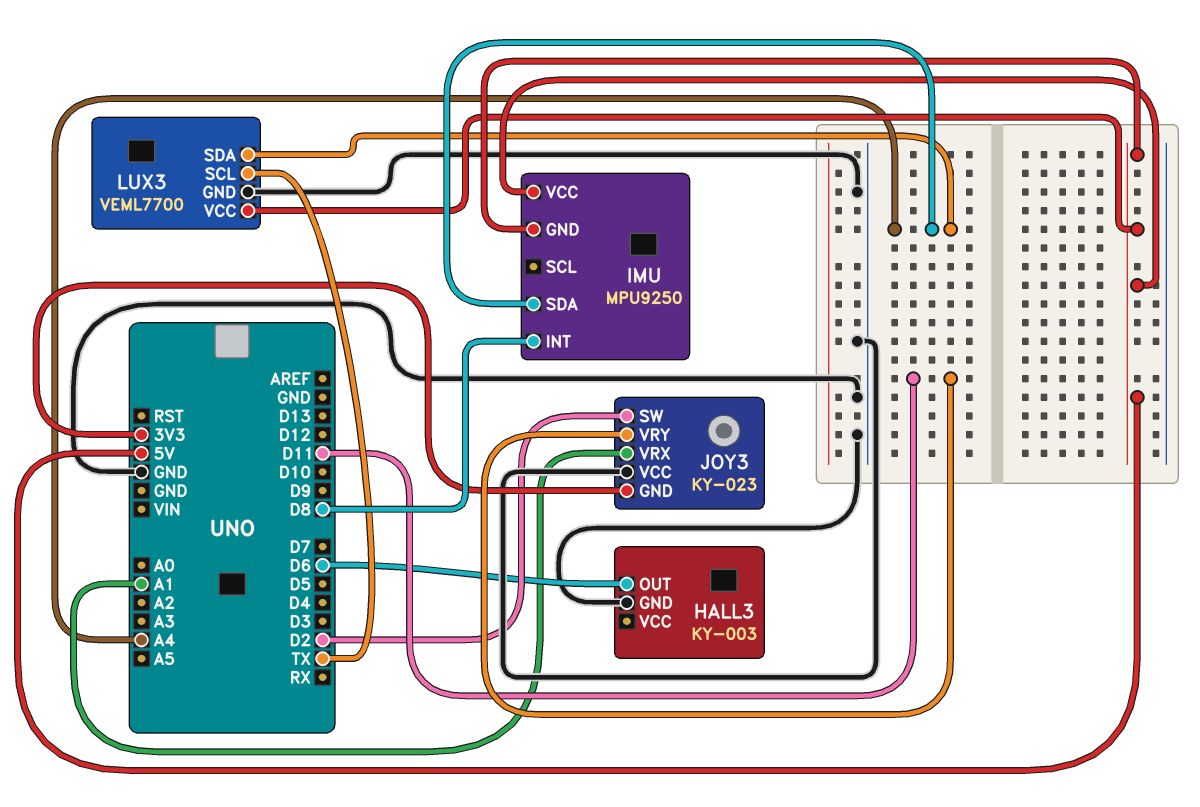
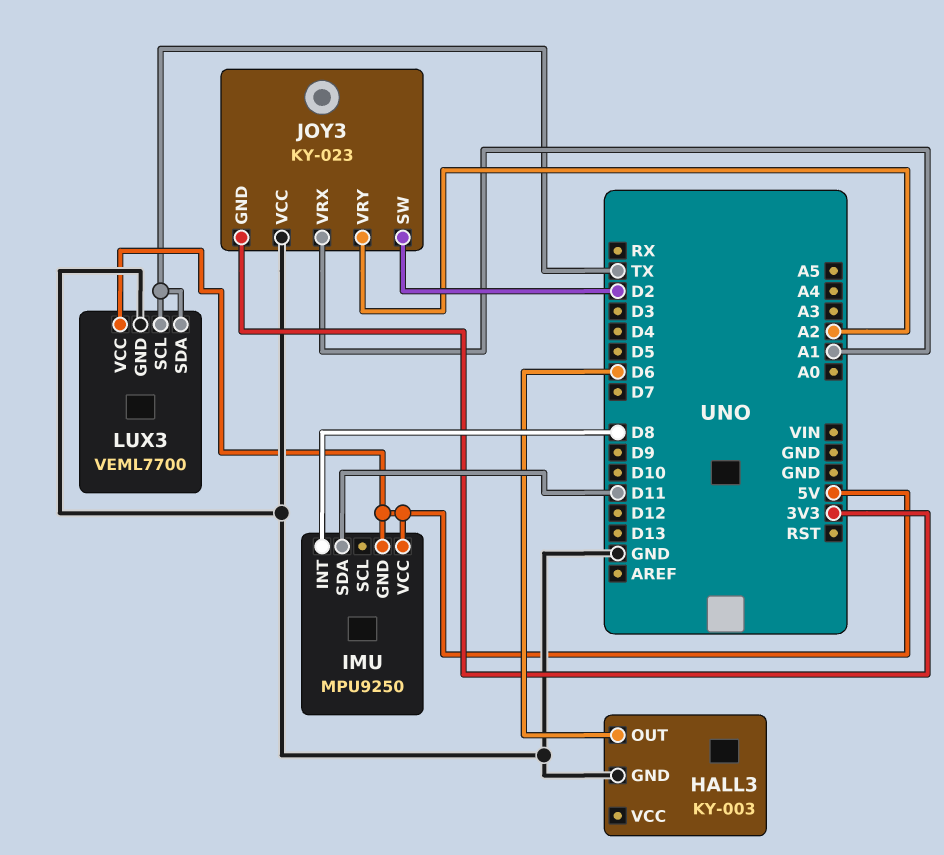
IMU pin SDA: A4 -> D11
JOY3 pin VRY: D11 -> A2
LUX3 pin SDA: A4 -> TX

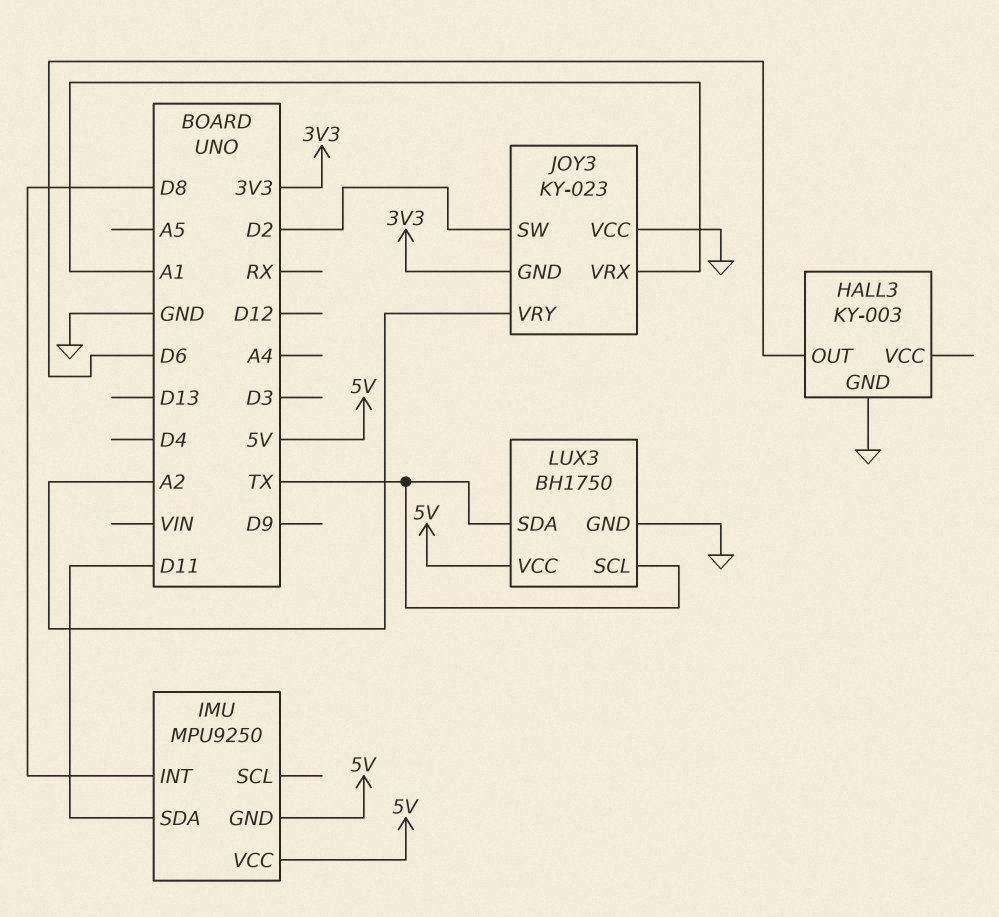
LUX3: VEML7700 -> BH1750

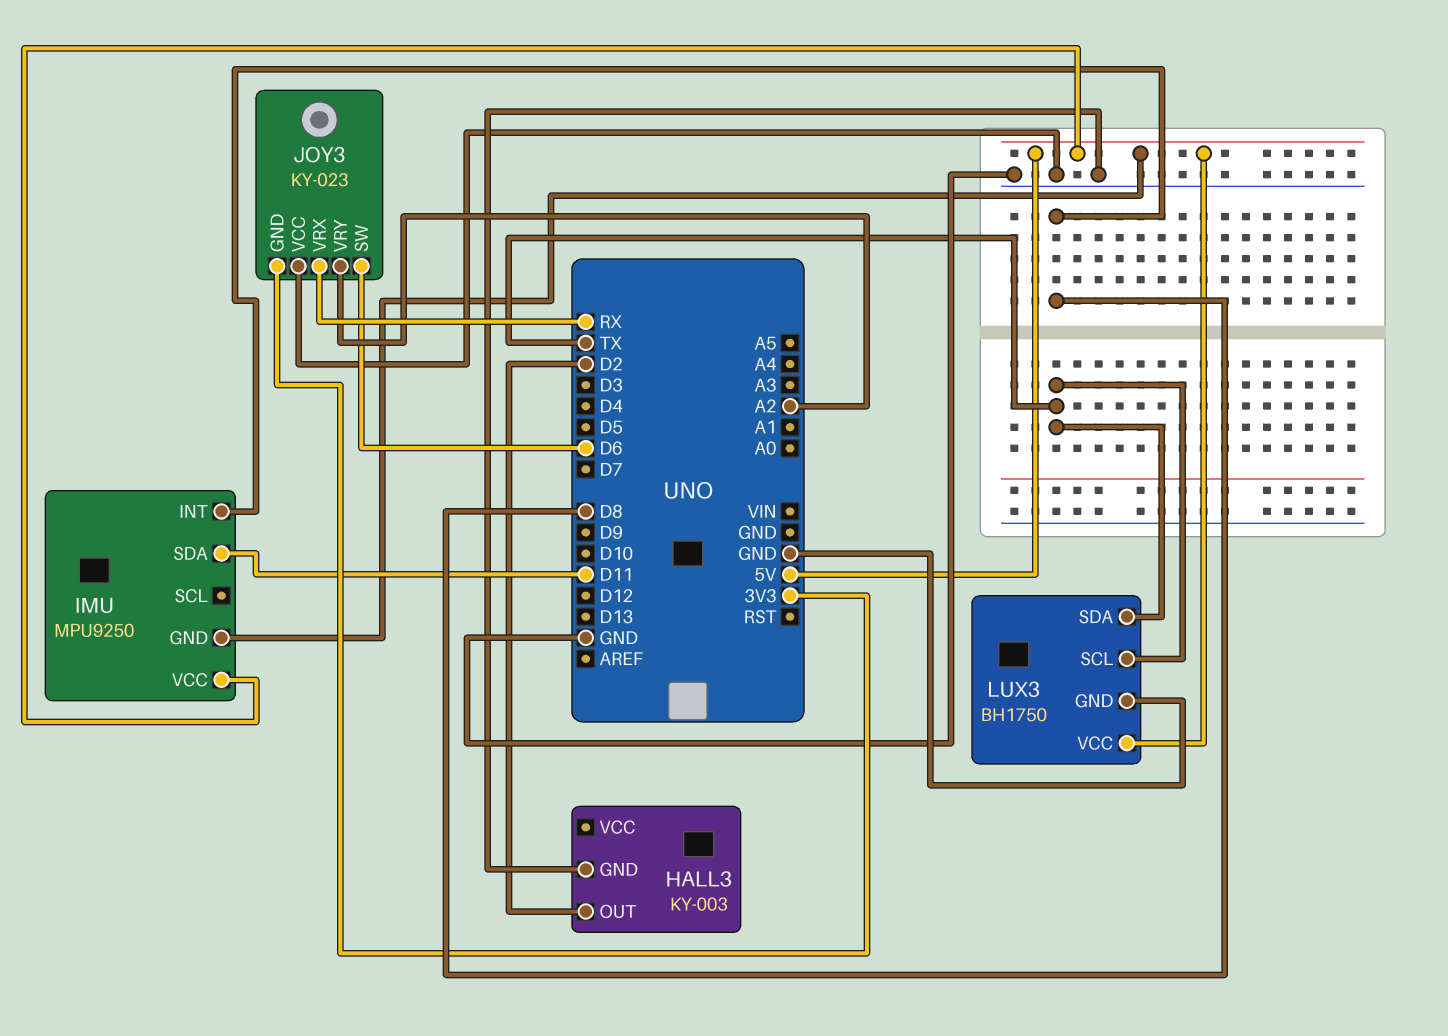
HALL3 pin OUT: D6 -> D2
JOY3 pin SW: D2 -> D6
JOY3 pin VRX: A1 -> RX

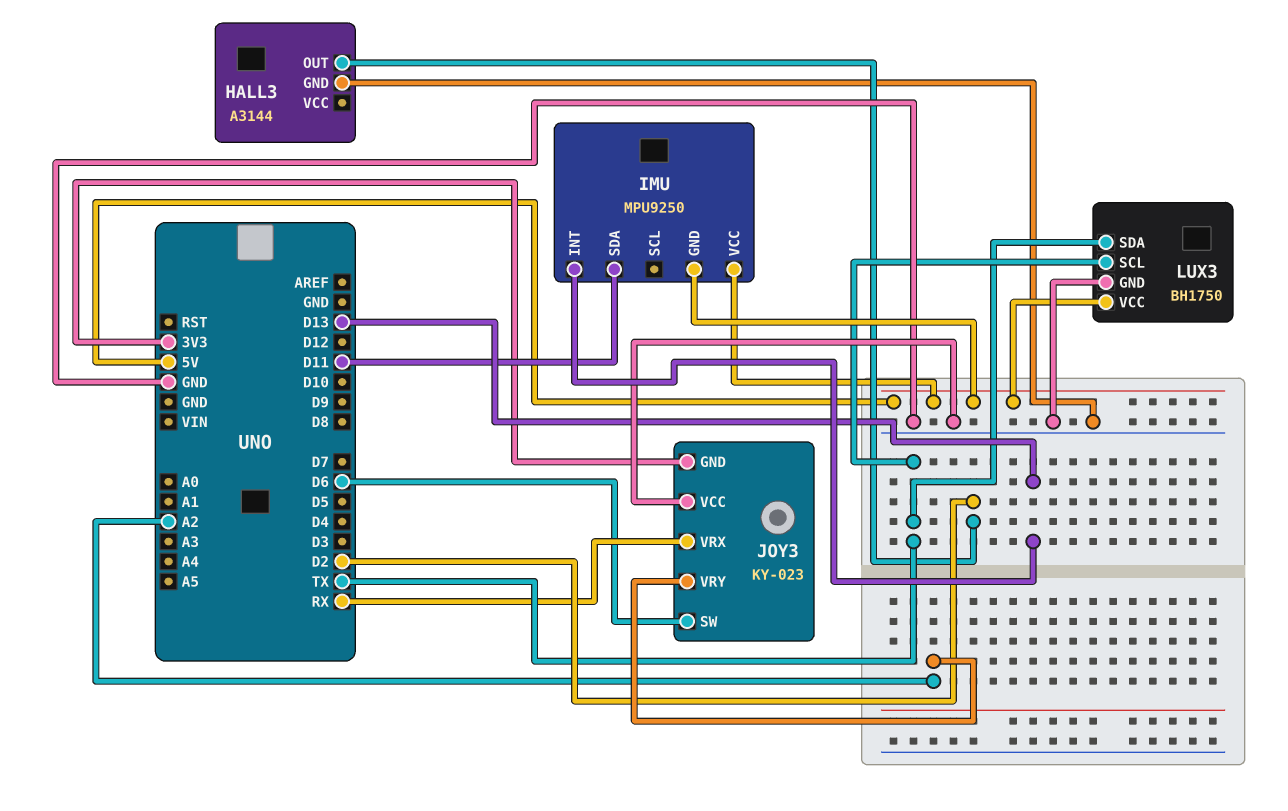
HALL3: KY-003 -> A3144
IMU pin INT: D8 -> D13

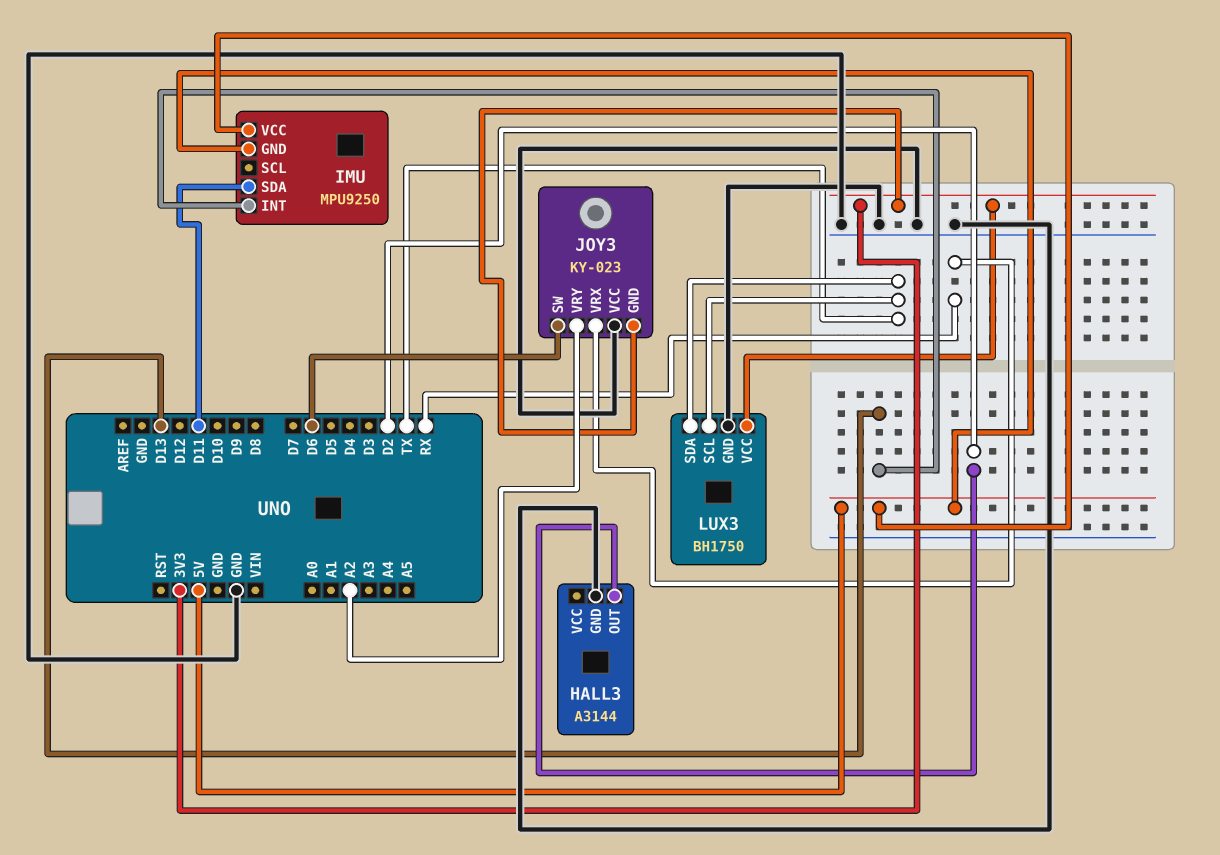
LUX3 pin VCC: 5V -> 3V3

